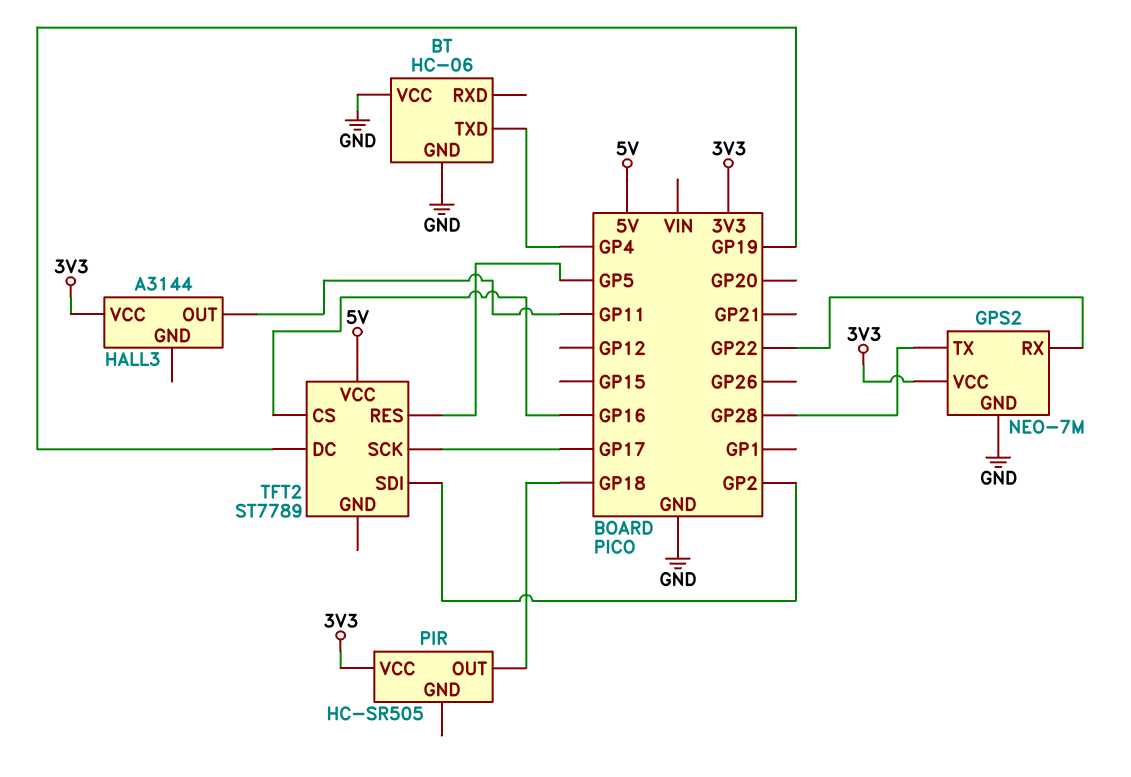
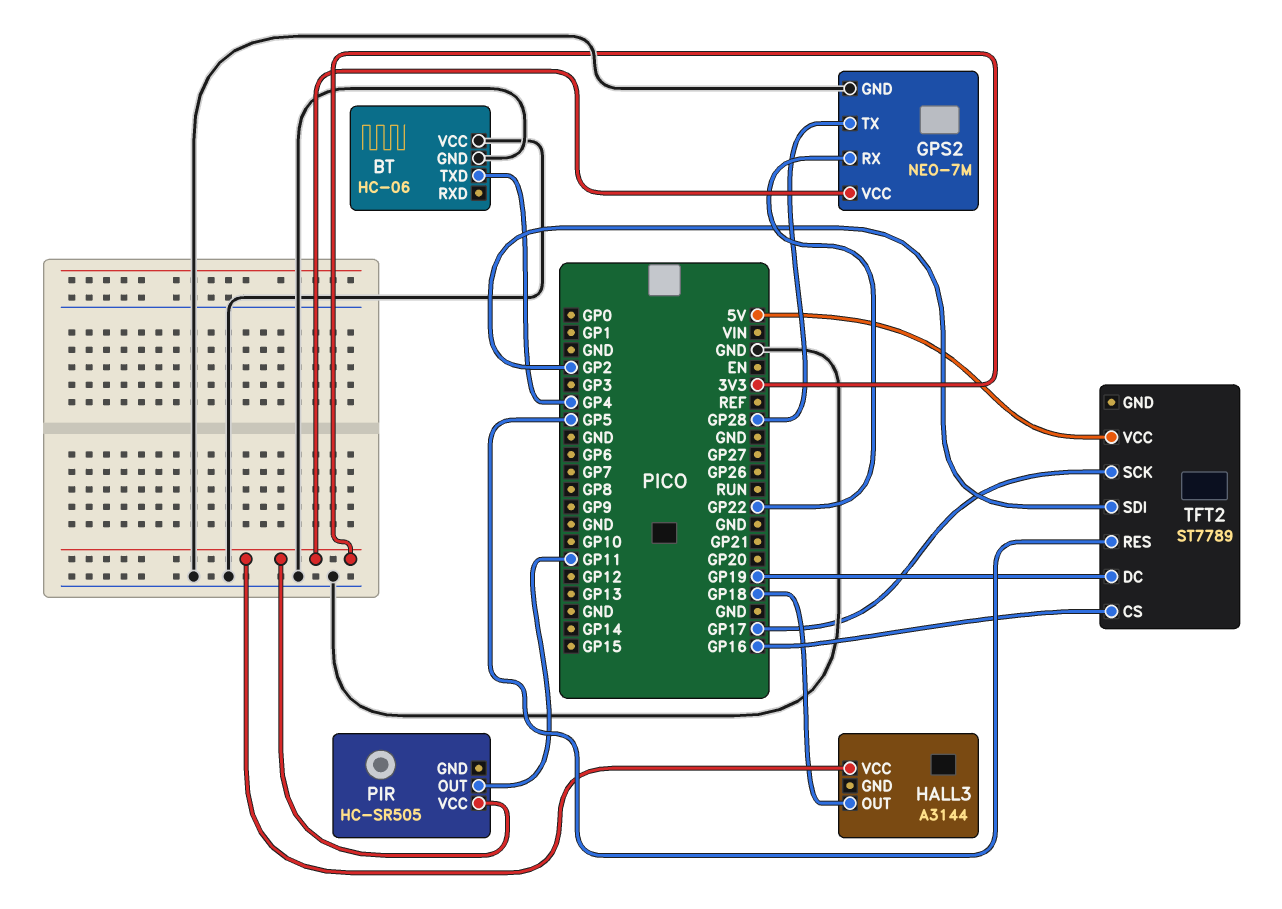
HALL3 pin OUT: GP11 -> GP18
PIR pin OUT: GP18 -> GP11

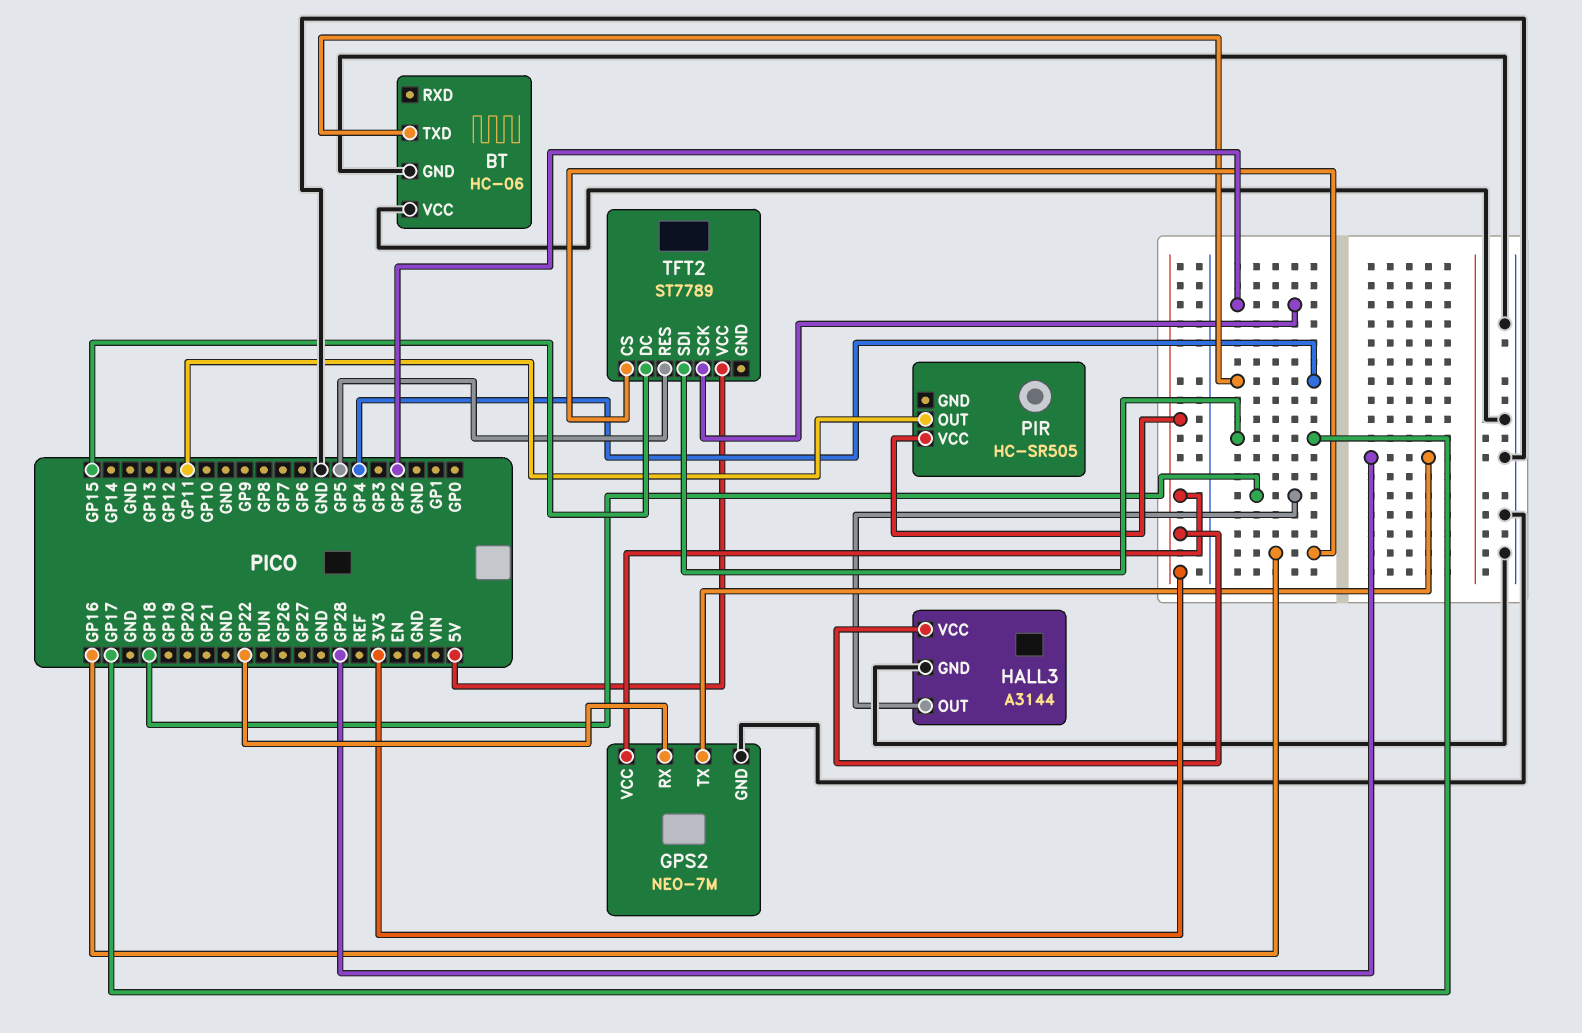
HALL3 pin GND: none -> GND
TFT2 pin DC: GP19 -> GP15
TFT2 pin SCK: GP17 -> GP2
TFT2 pin SDI: GP2 -> GP17

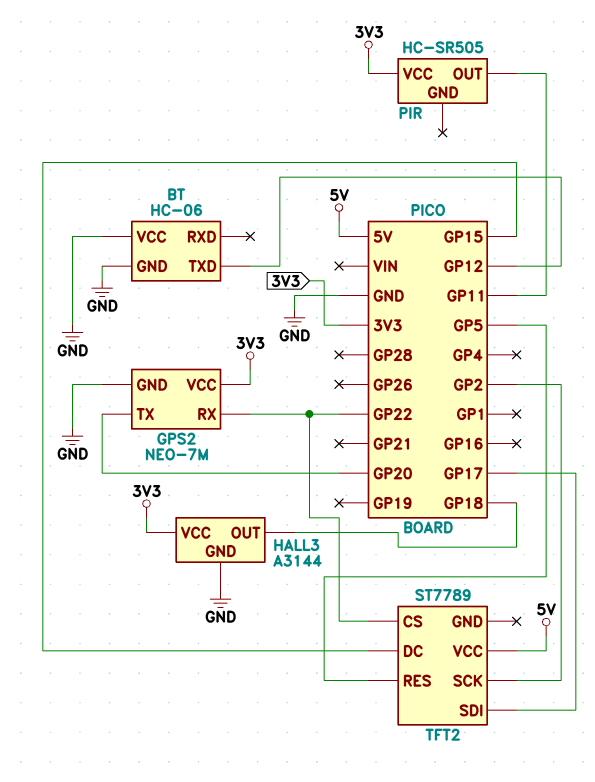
BT pin TXD: GP4 -> GP12
GPS2 pin TX: GP28 -> GP20
TFT2 pin CS: GP16 -> GP22

